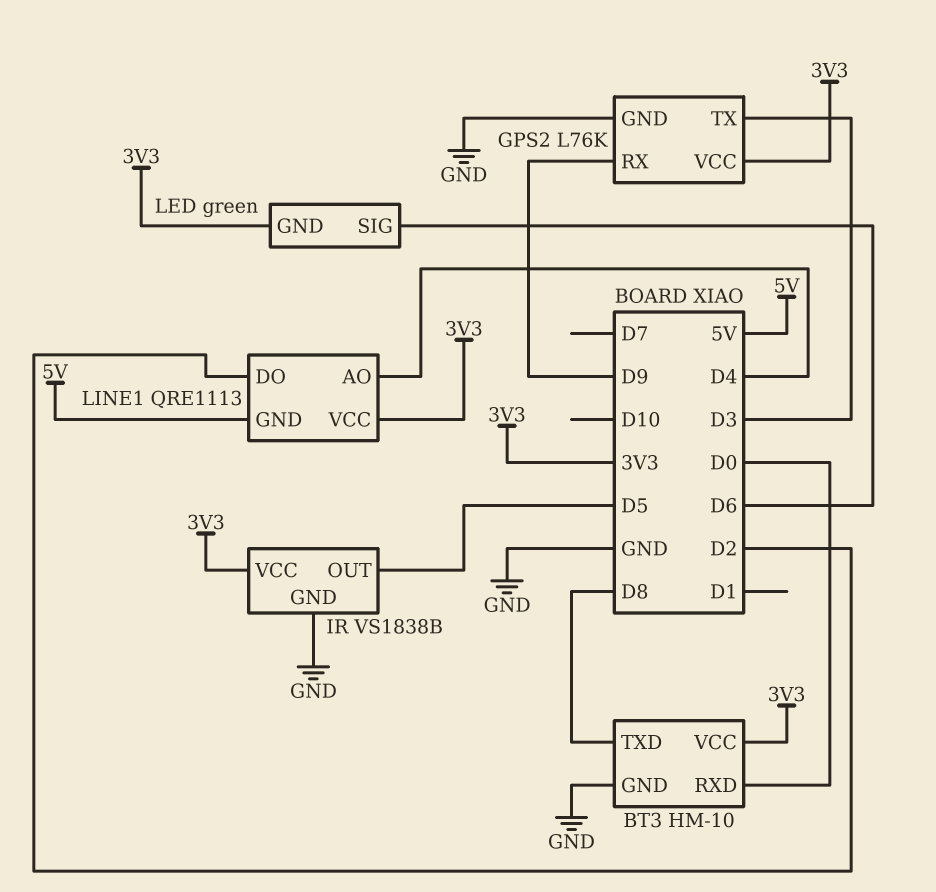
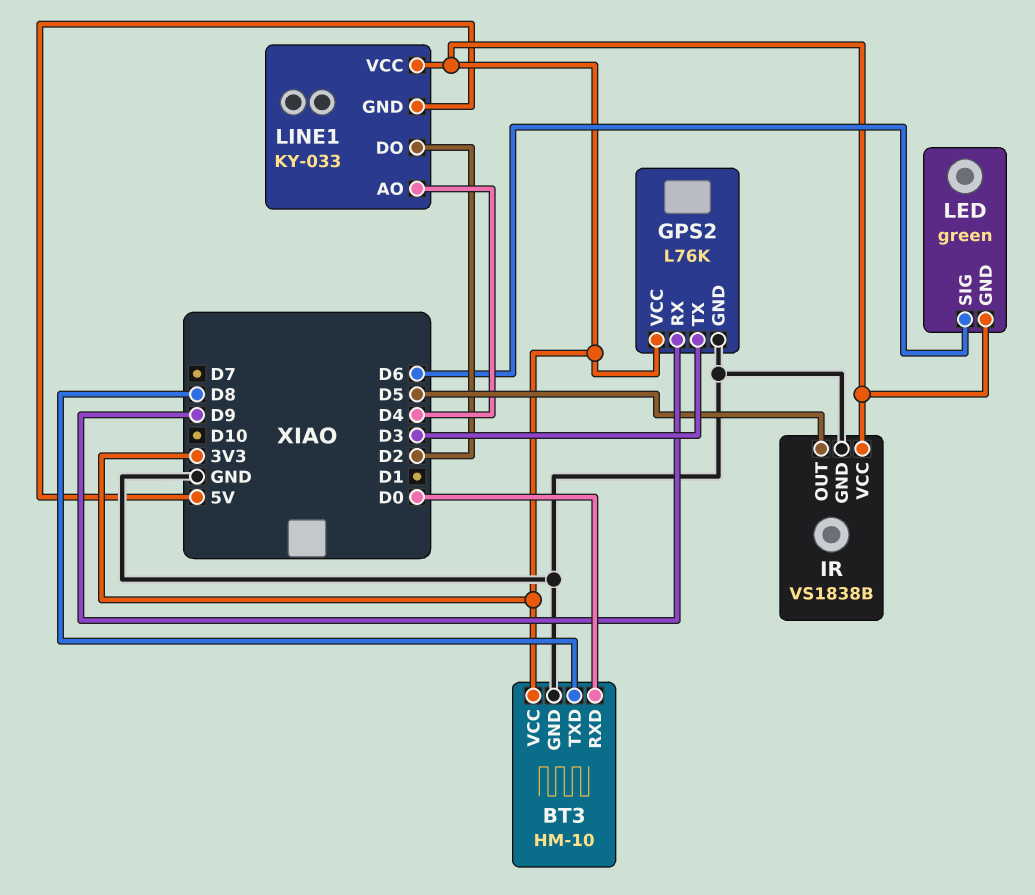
LINE1: QRE1113 -> KY-033

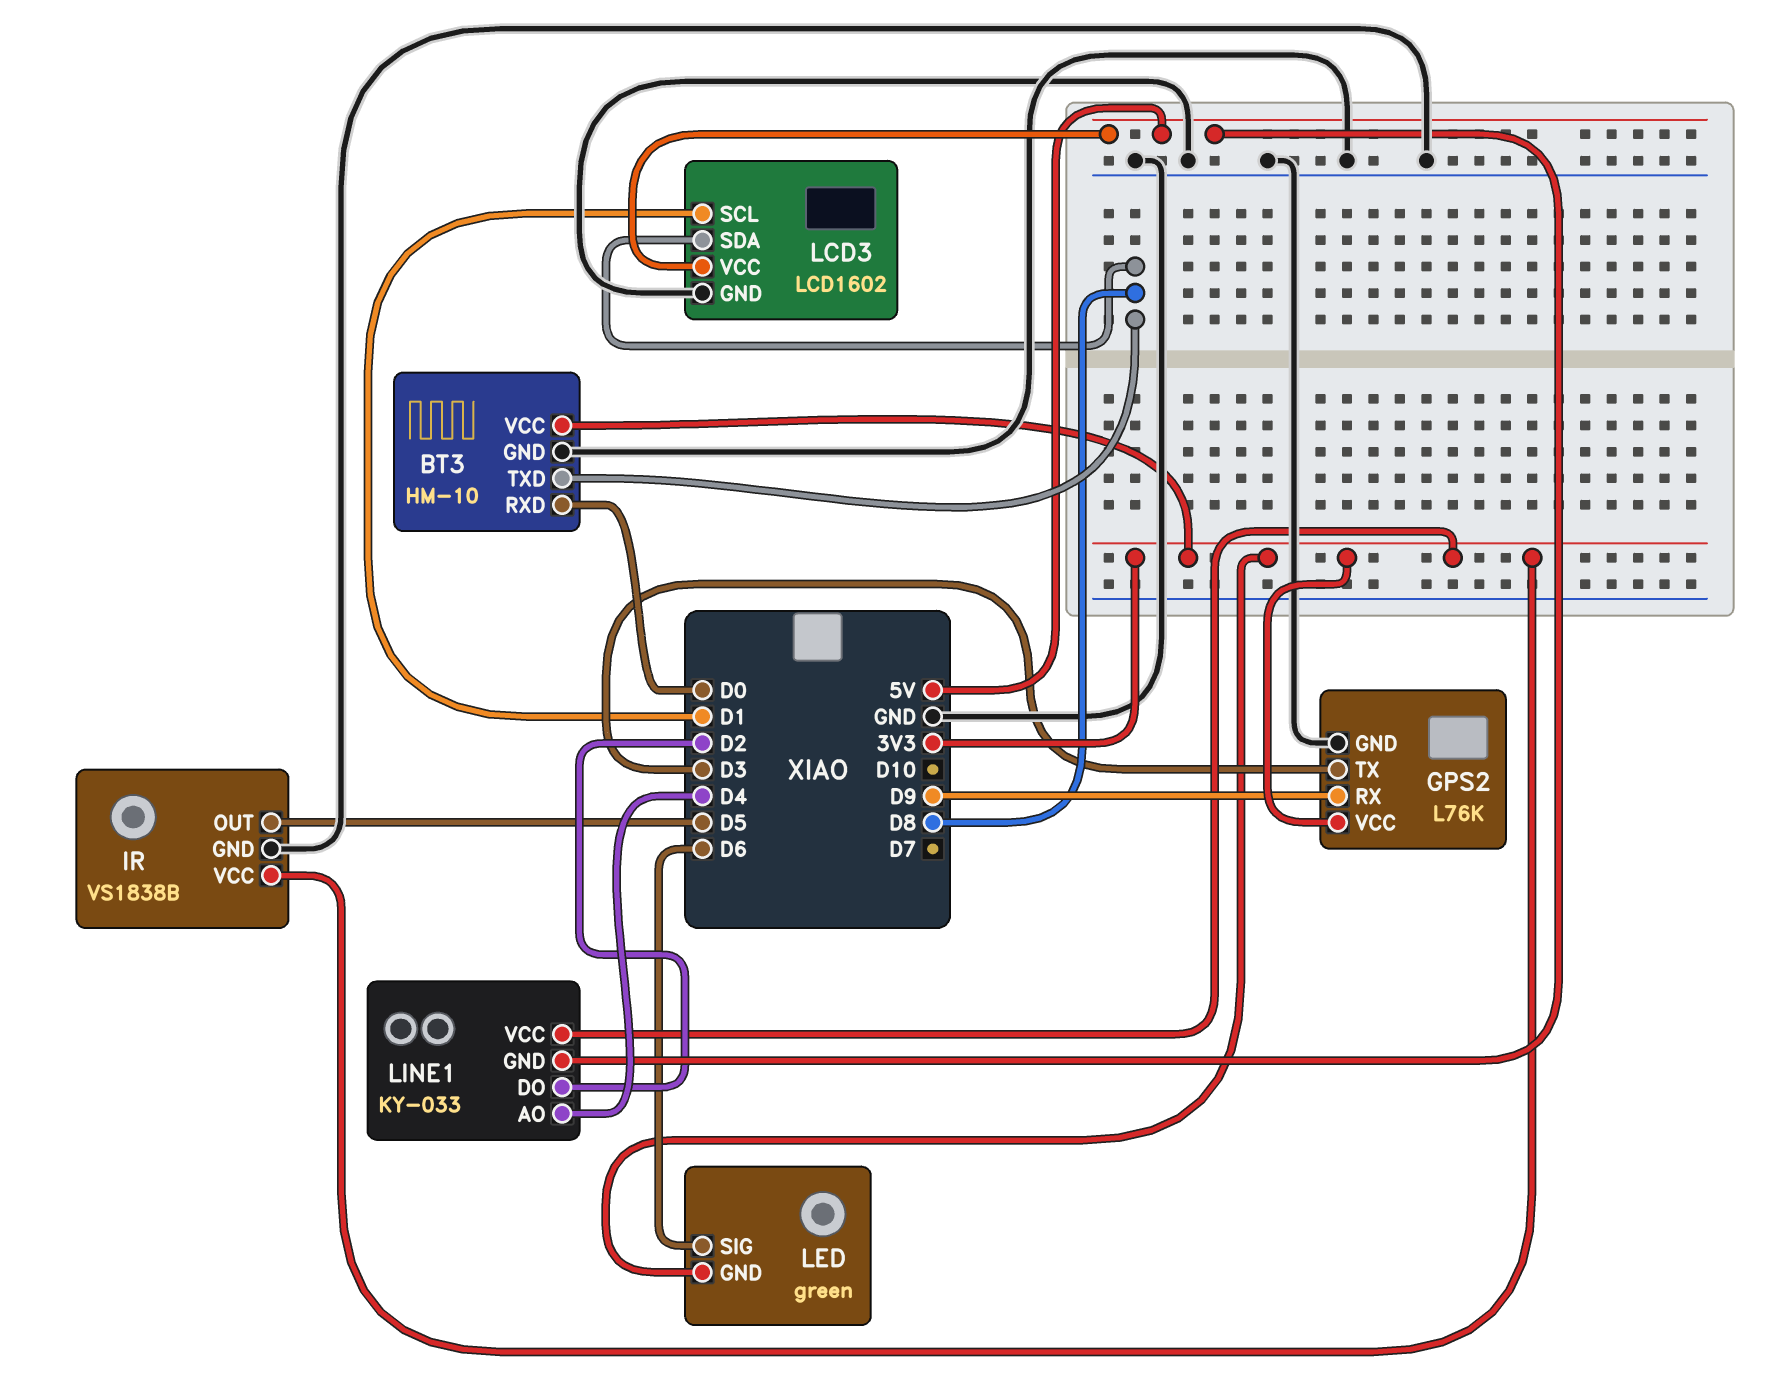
LCD3: none -> LCD1602
LCD3 pin GND: none -> GND
LCD3 pin SCL: none -> D1
LCD3 pin SDA: none -> D8
LCD3 pin VCC: none -> 5V

